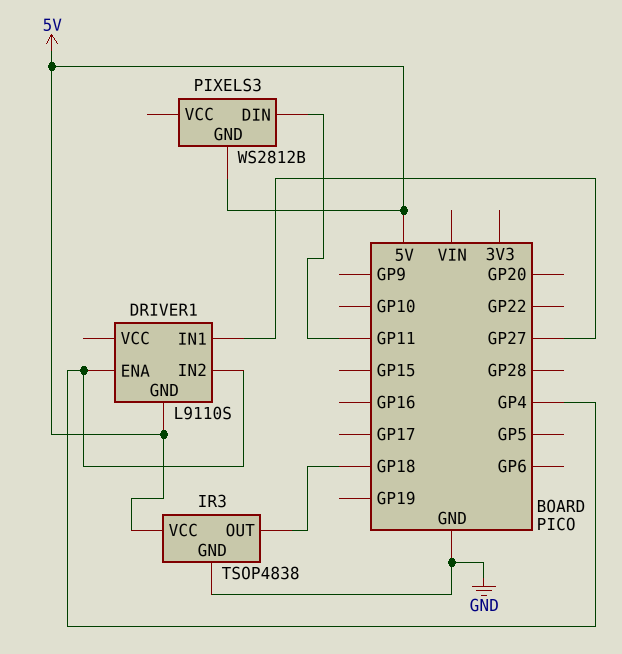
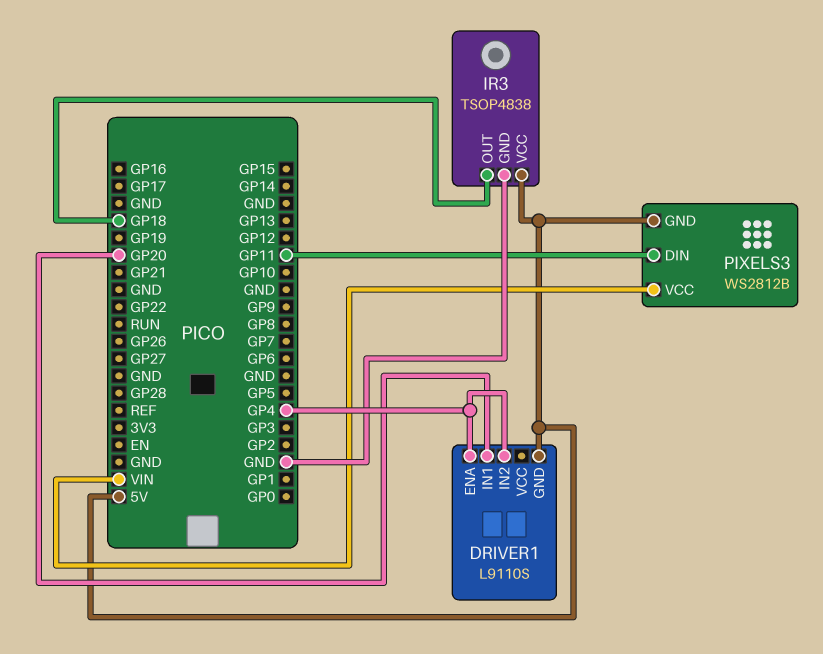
DRIVER1 pin IN1: GP27 -> GP20
PIXELS3 pin VCC: none -> VIN

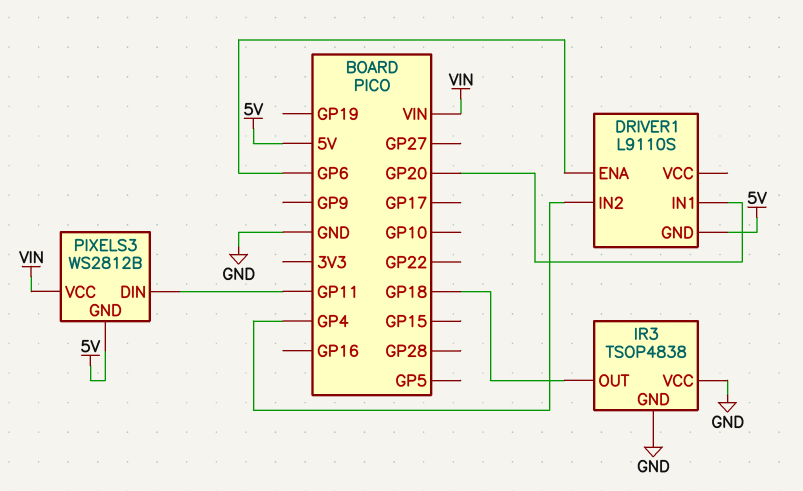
DRIVER1 pin ENA: GP4 -> GP6
IR3 pin VCC: 5V -> GND

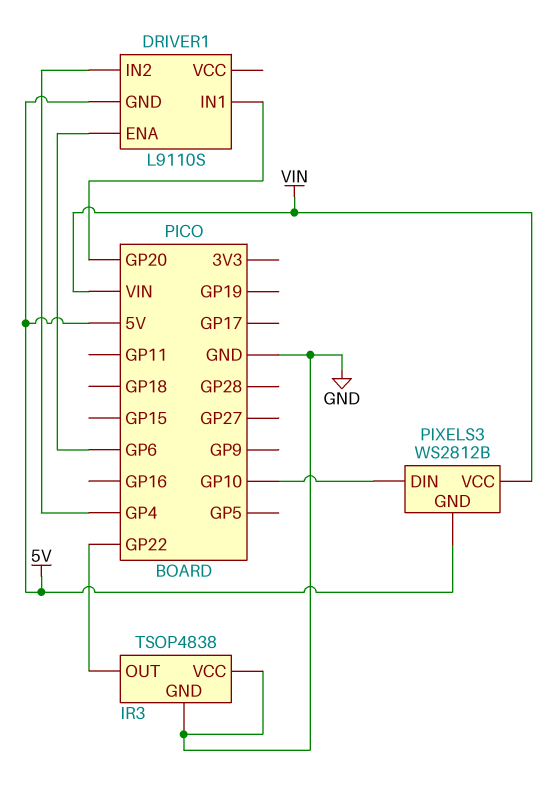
IR3 pin OUT: GP18 -> GP22
PIXELS3 pin DIN: GP11 -> GP10

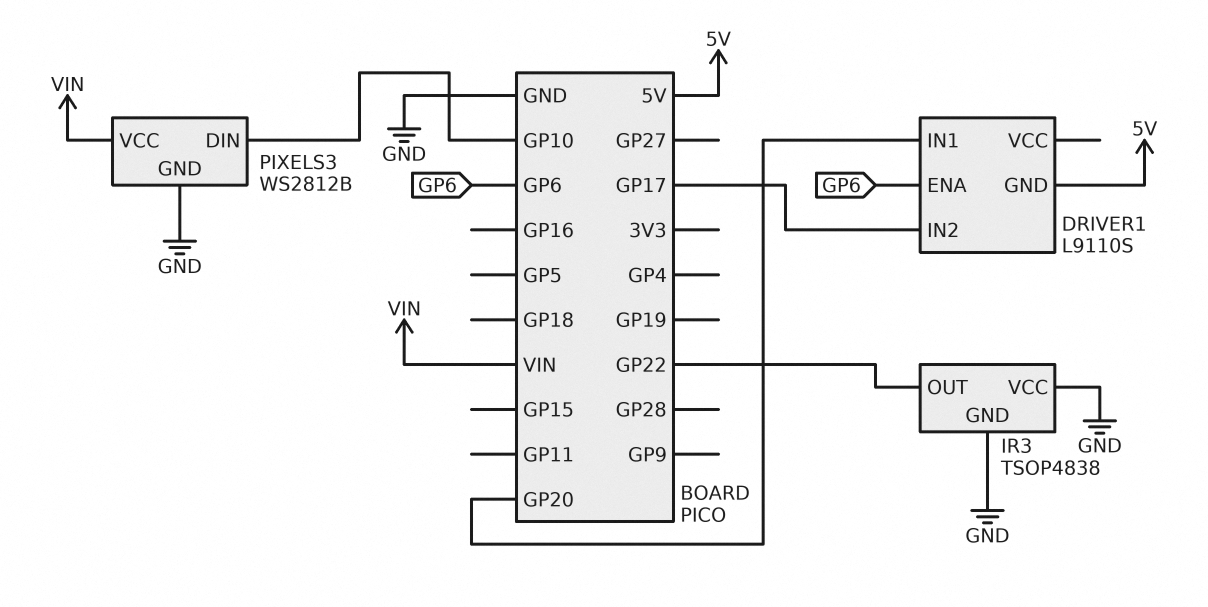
DRIVER1 pin IN2: GP4 -> GP17
PIXELS3 pin GND: 5V -> GND

